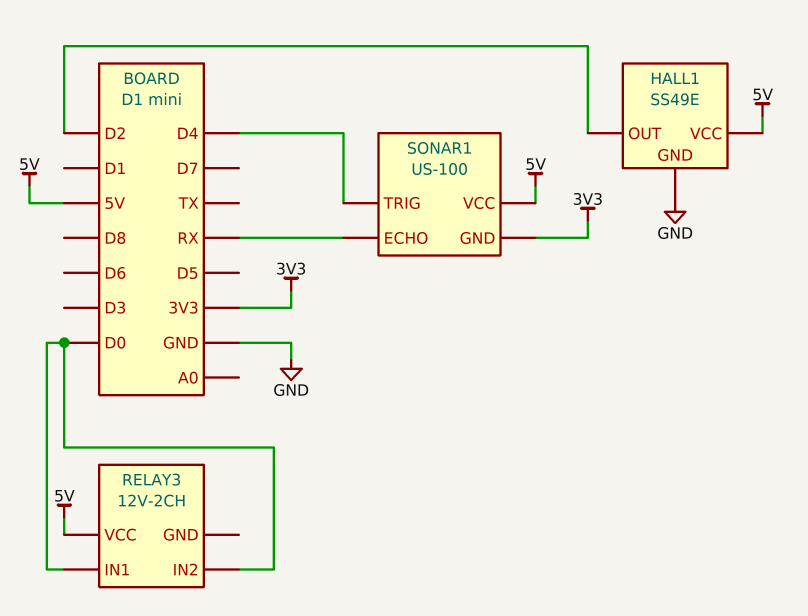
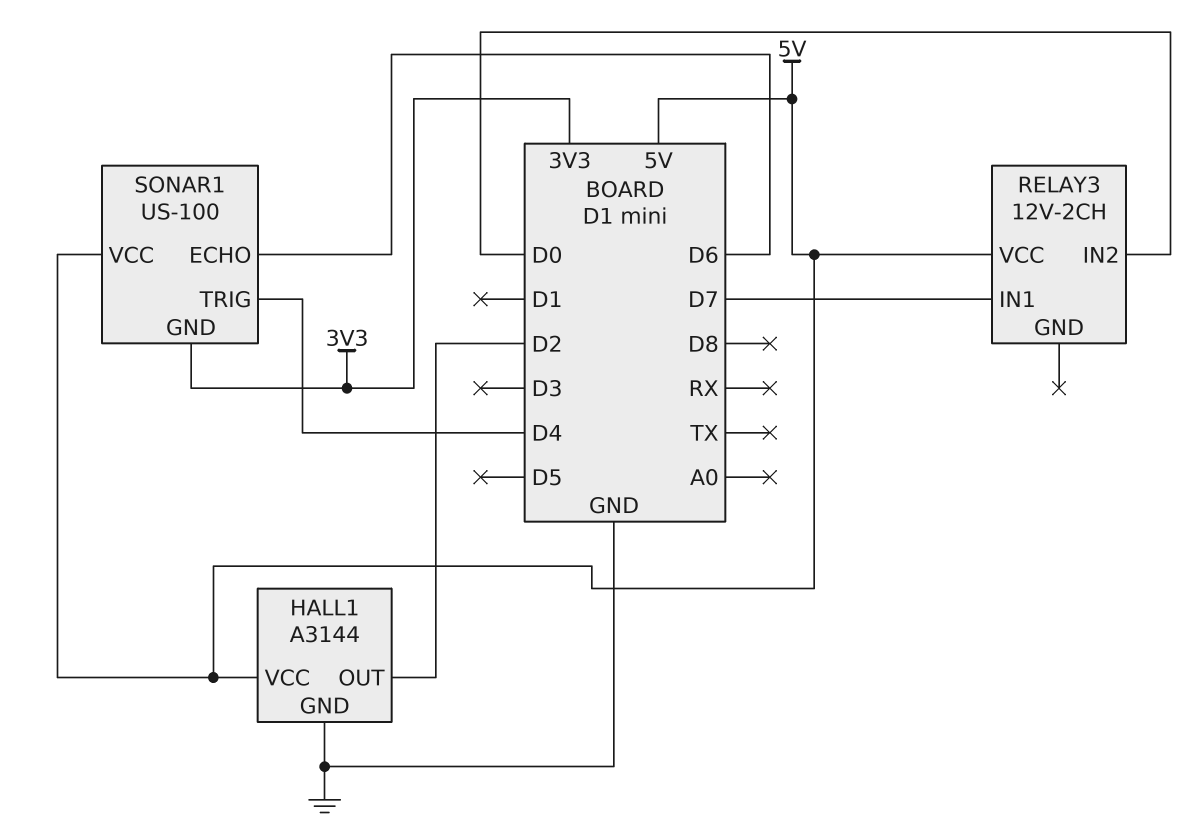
HALL1: SS49E -> A3144
RELAY3 pin IN1: D0 -> D7
SONAR1 pin ECHO: RX -> D6

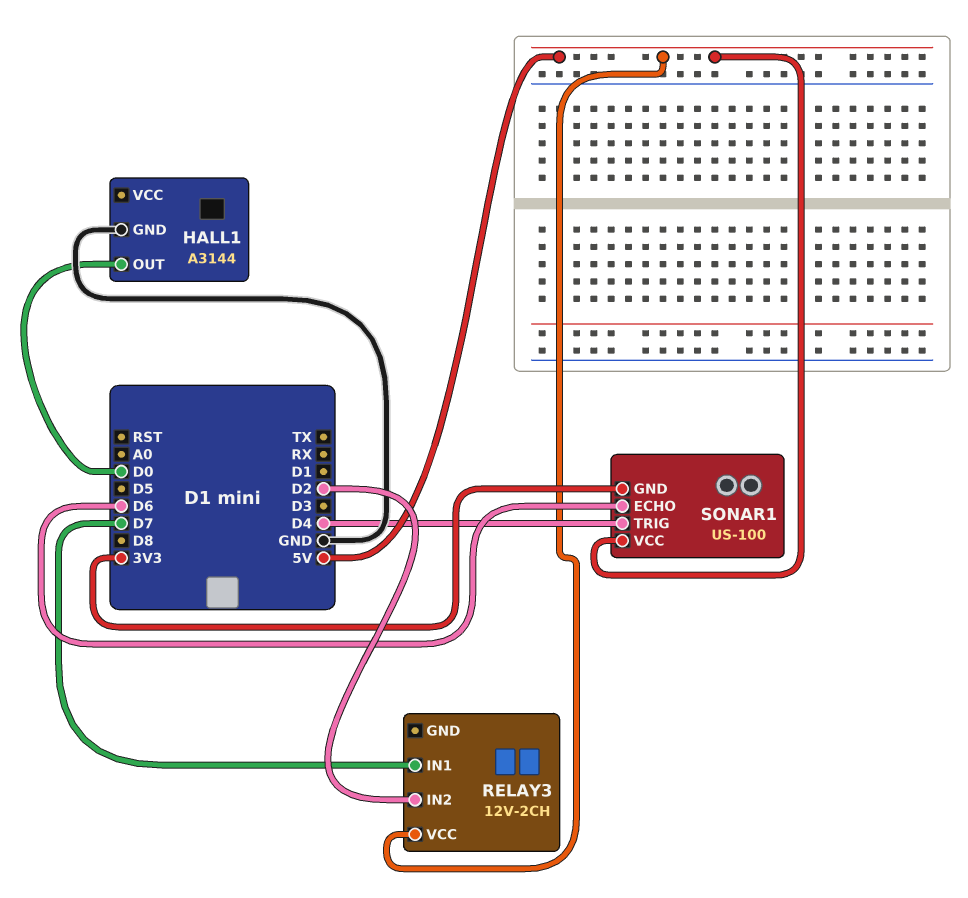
HALL1 pin OUT: D2 -> D0
HALL1 pin VCC: 5V -> none
RELAY3 pin IN2: D0 -> D2

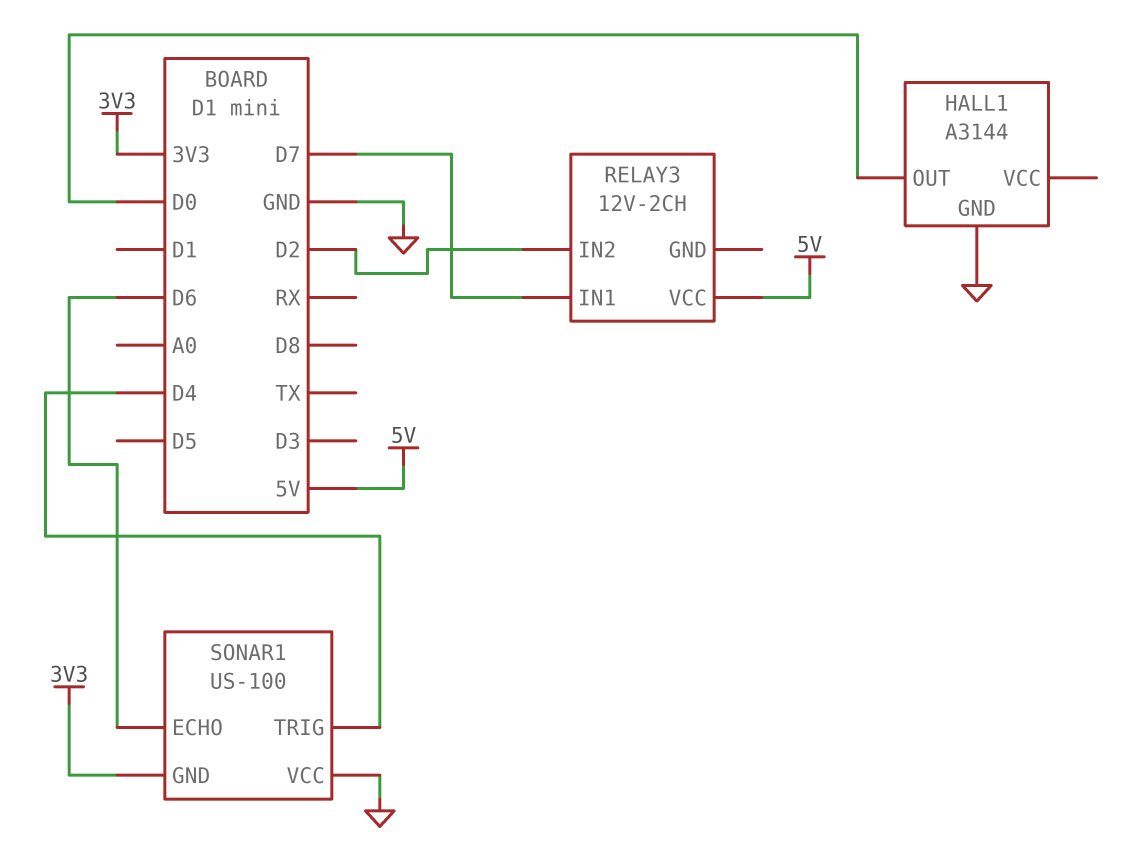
SONAR1 pin VCC: 5V -> GND

